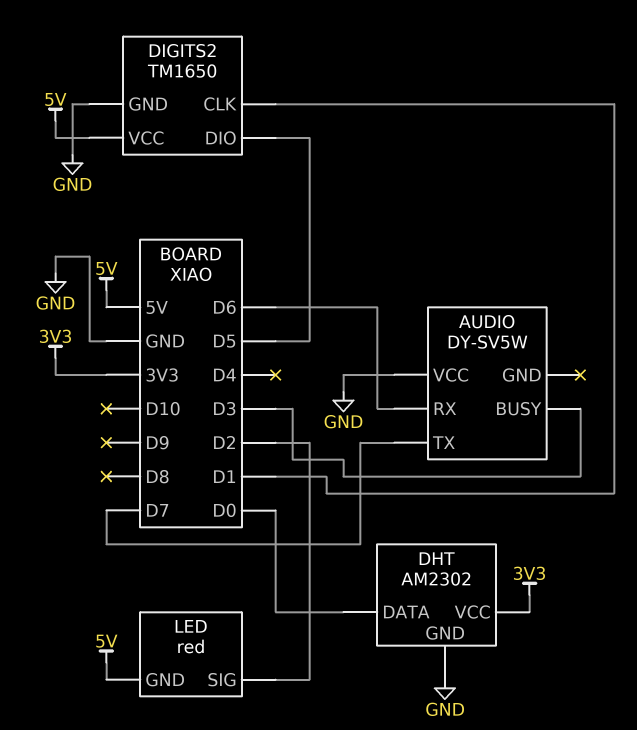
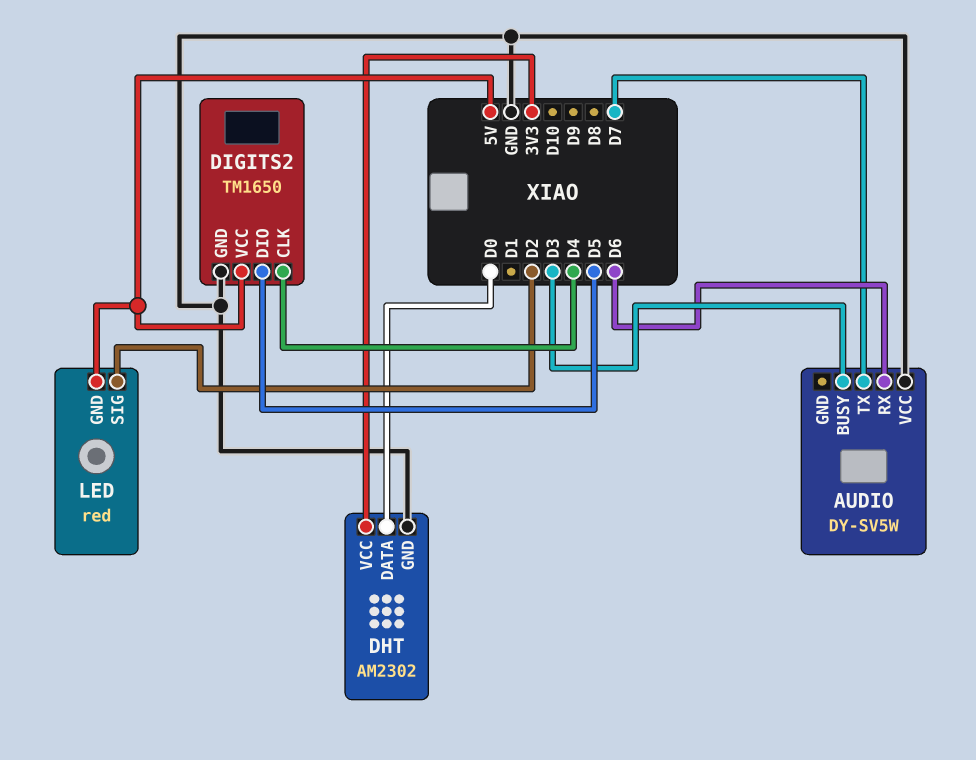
DIGITS2 pin CLK: D1 -> D4

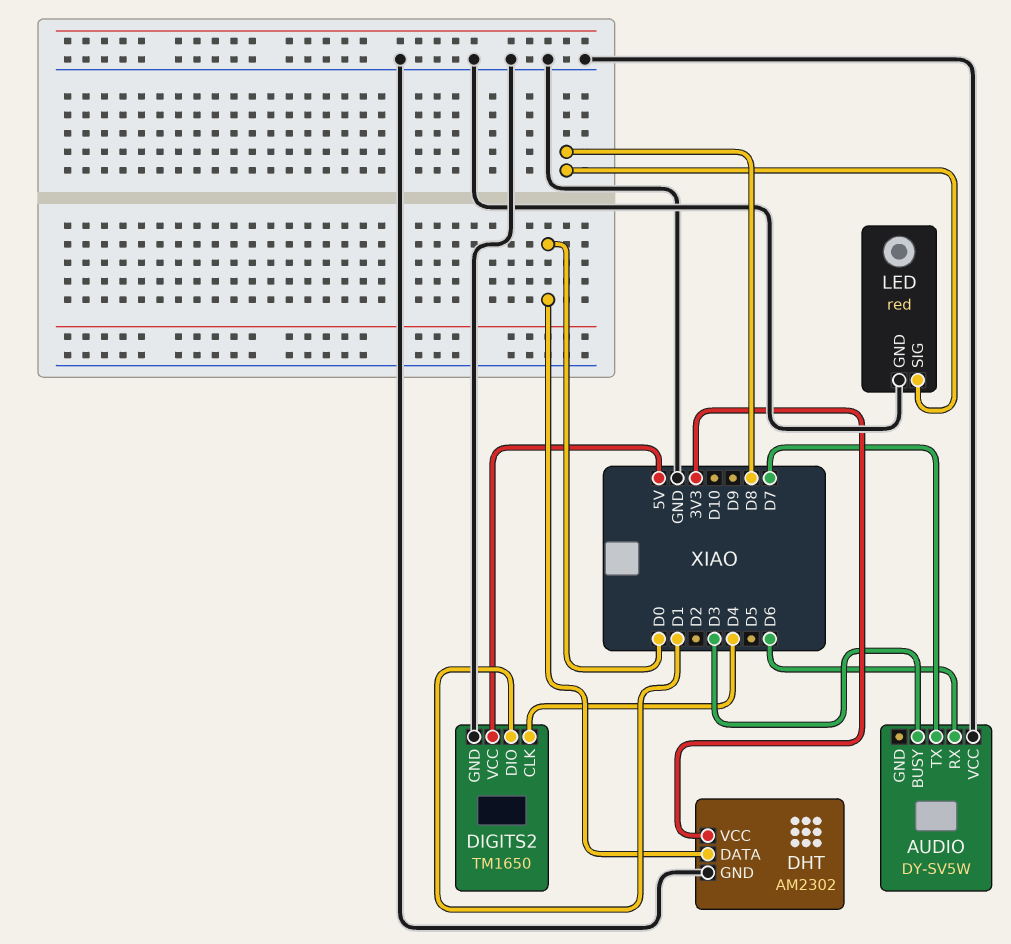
DIGITS2 pin DIO: D5 -> D1
LED pin GND: 5V -> GND
LED pin SIG: D2 -> D8

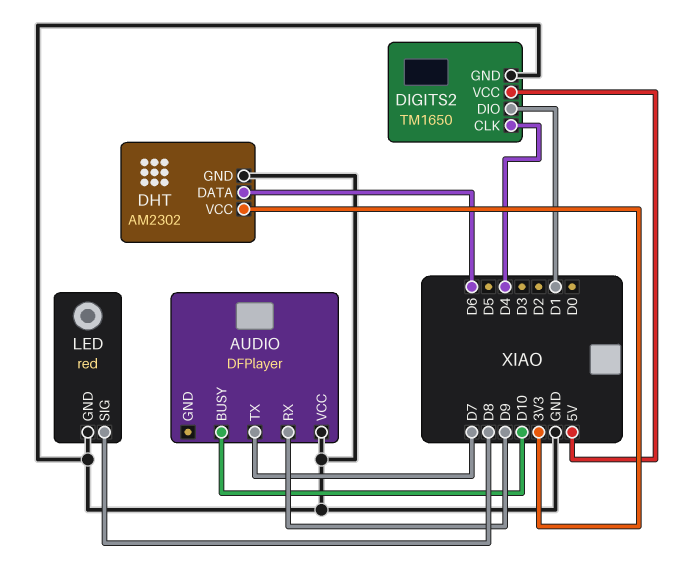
AUDIO: DY-SV5W -> DFPlayer
AUDIO pin BUSY: D3 -> D10
AUDIO pin RX: D6 -> D9
DHT pin DATA: D0 -> D6

